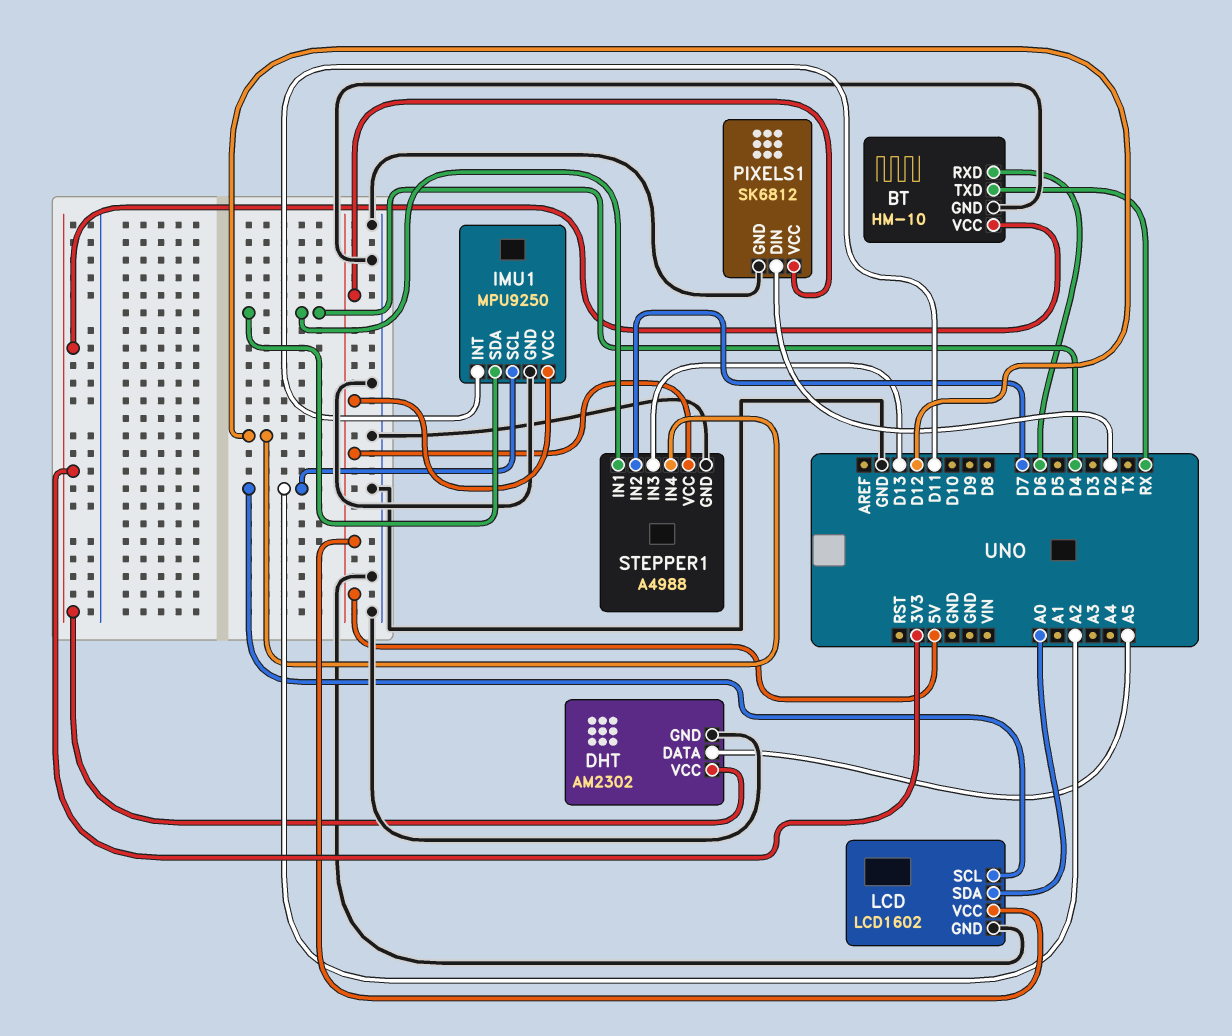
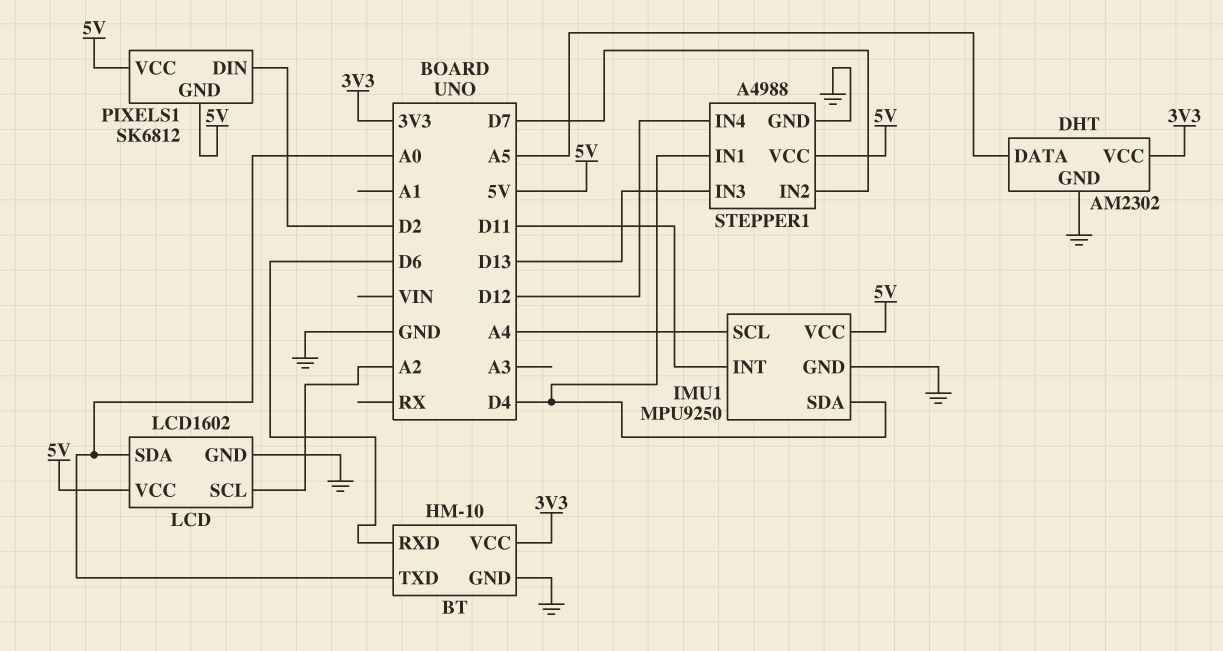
BT pin TXD: RX -> A0
IMU1 pin SCL: A2 -> A4
PIXELS1 pin GND: GND -> 5V

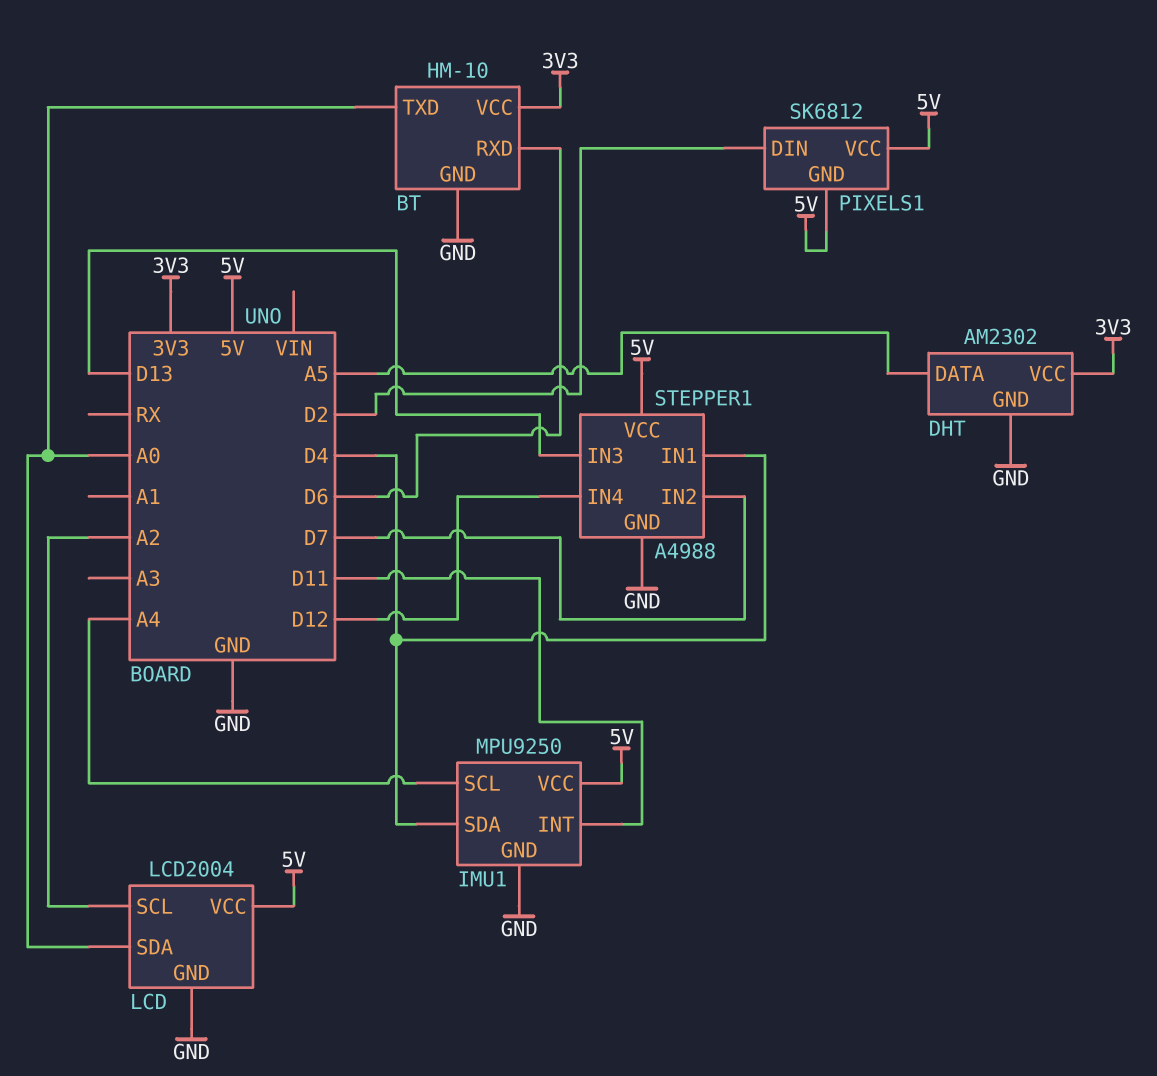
LCD: LCD1602 -> LCD2004

